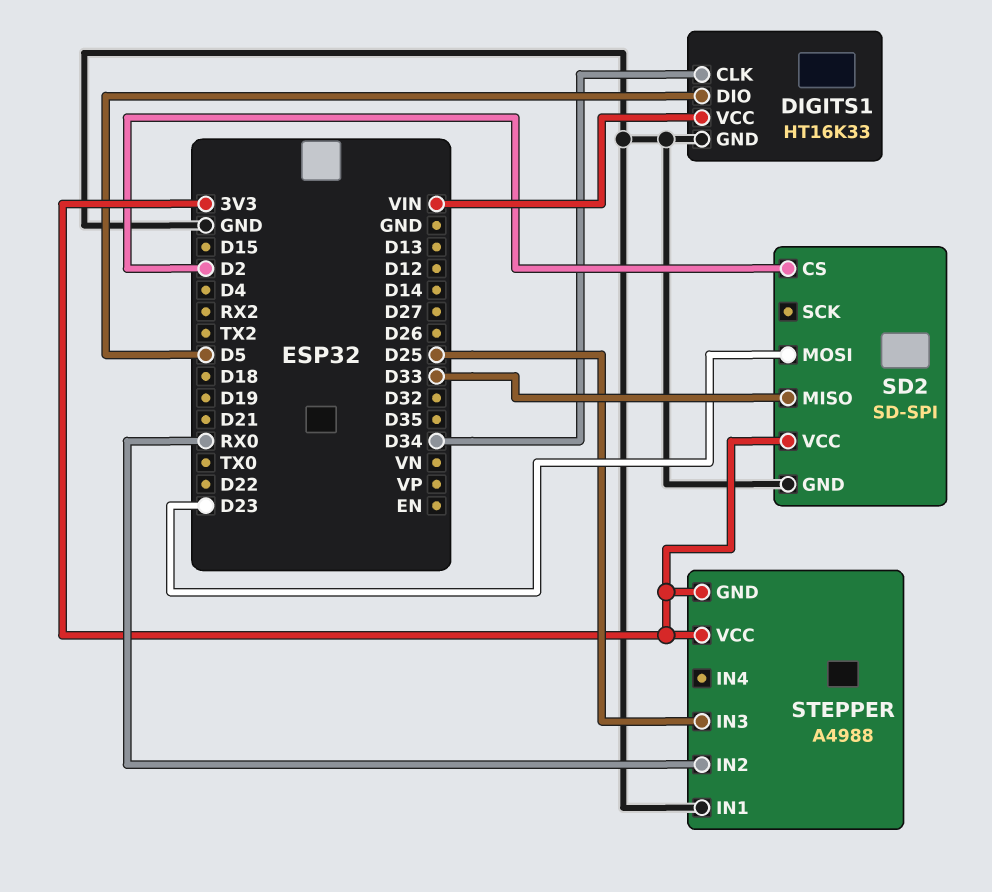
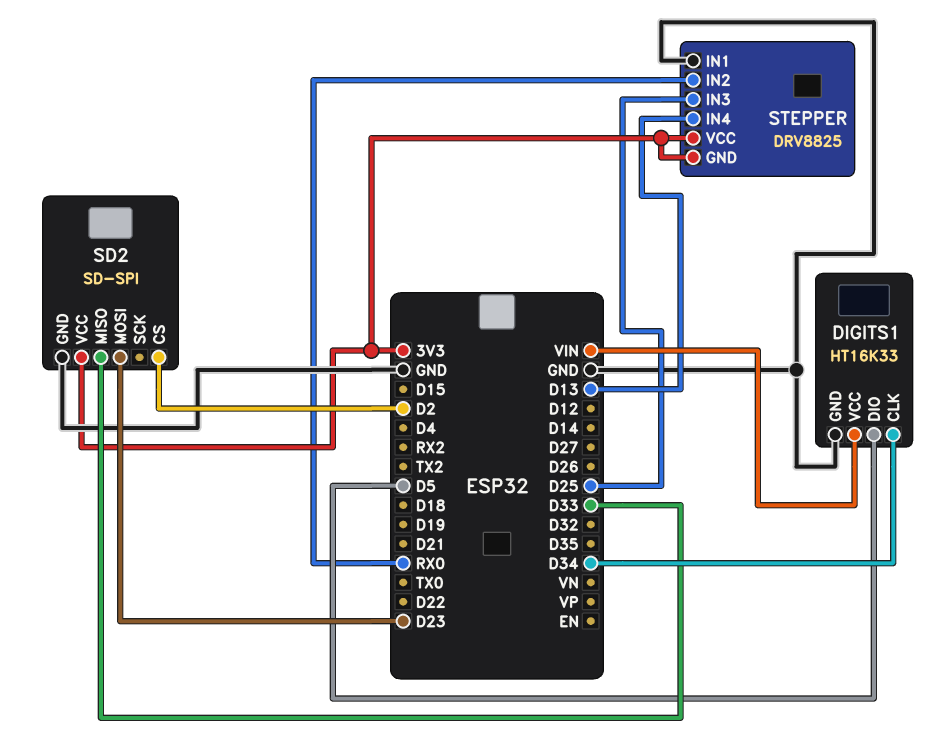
STEPPER: A4988 -> DRV8825
STEPPER pin IN4: none -> D13

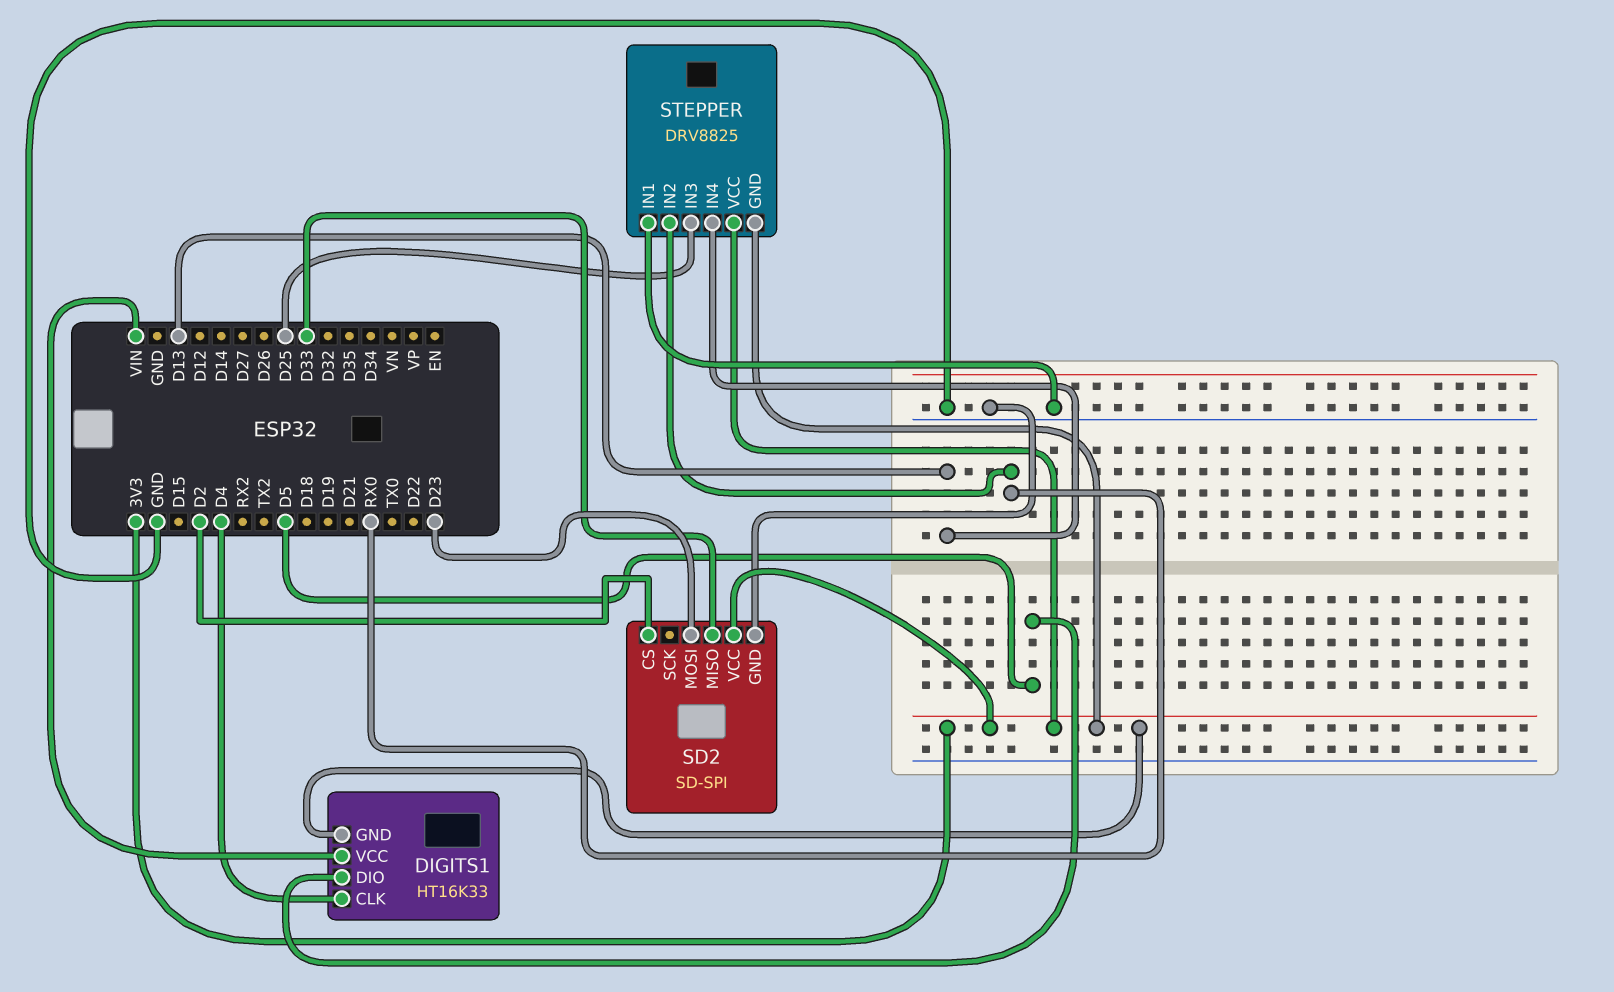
DIGITS1 pin CLK: D34 -> D4
DIGITS1 pin GND: GND -> 3V3

